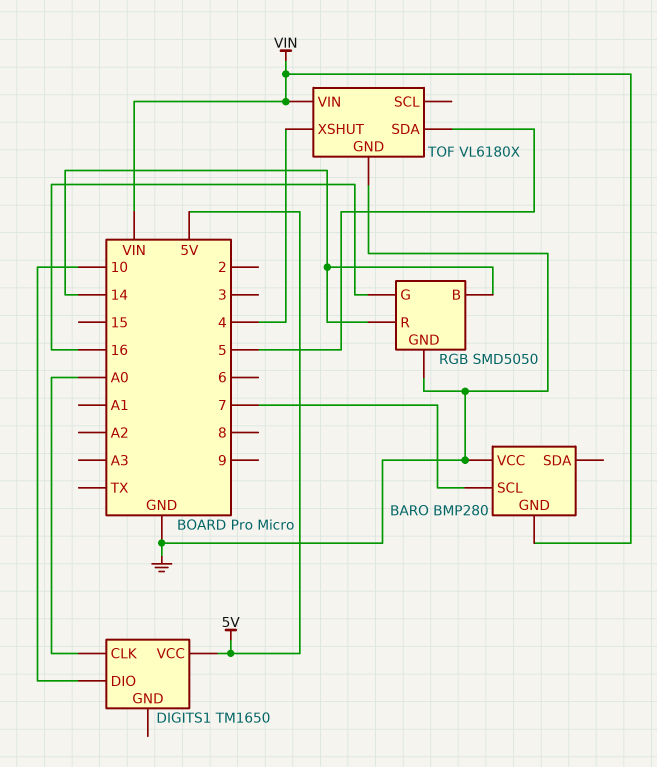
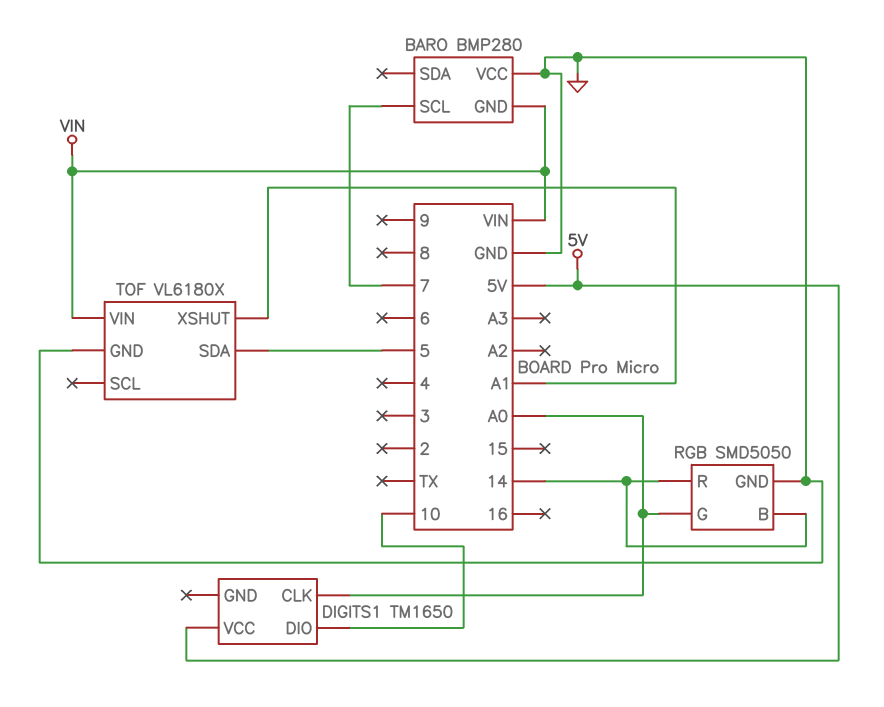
RGB pin G: 16 -> A0
TOF pin XSHUT: 4 -> A1

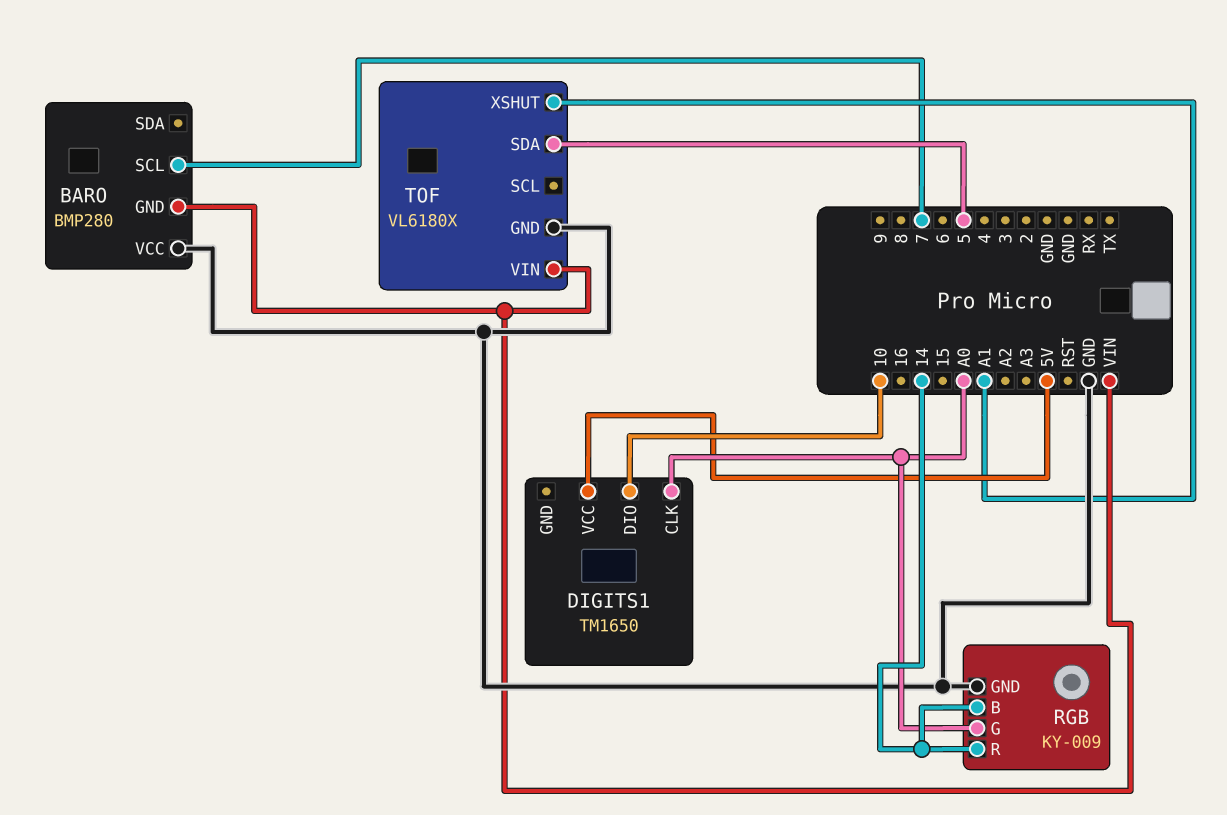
RGB: SMD5050 -> KY-009

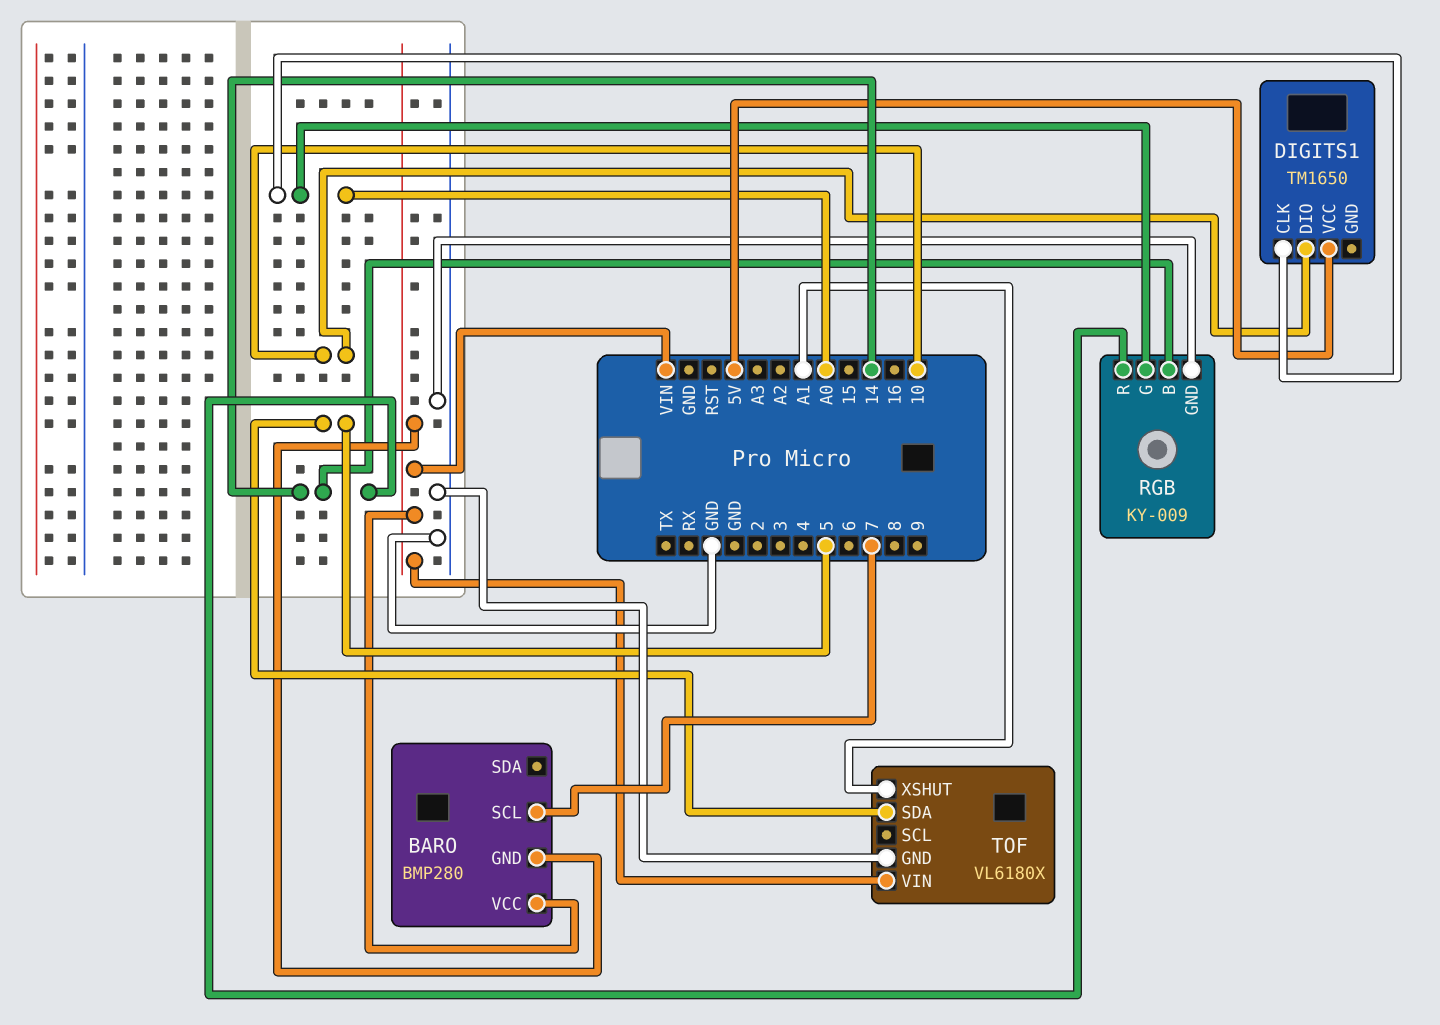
BARO pin VCC: GND -> VIN

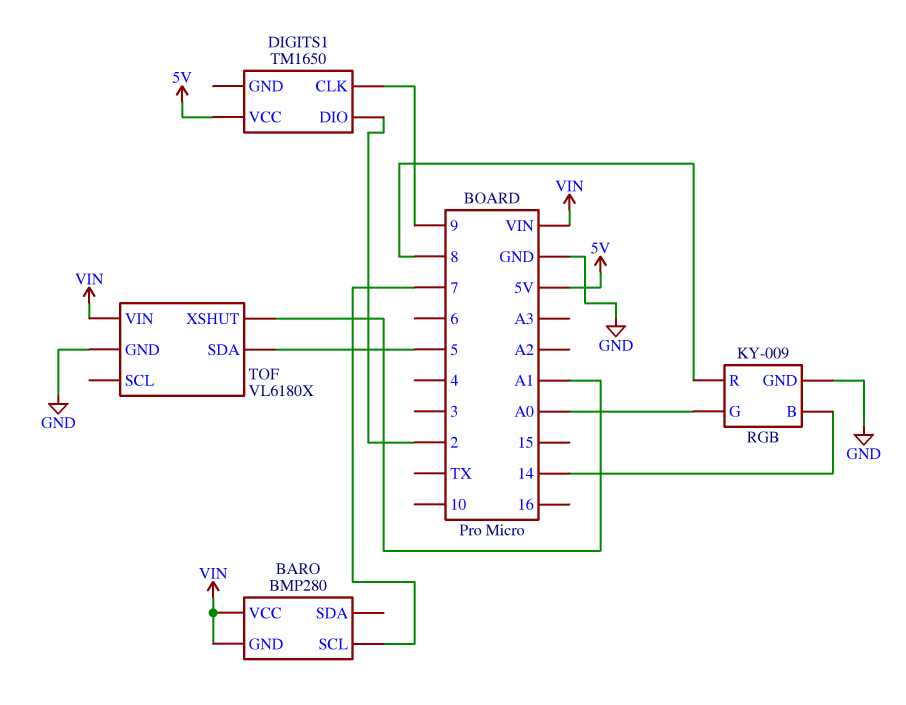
DIGITS1 pin CLK: A0 -> 9
DIGITS1 pin DIO: 10 -> 2
RGB pin R: 14 -> 8

